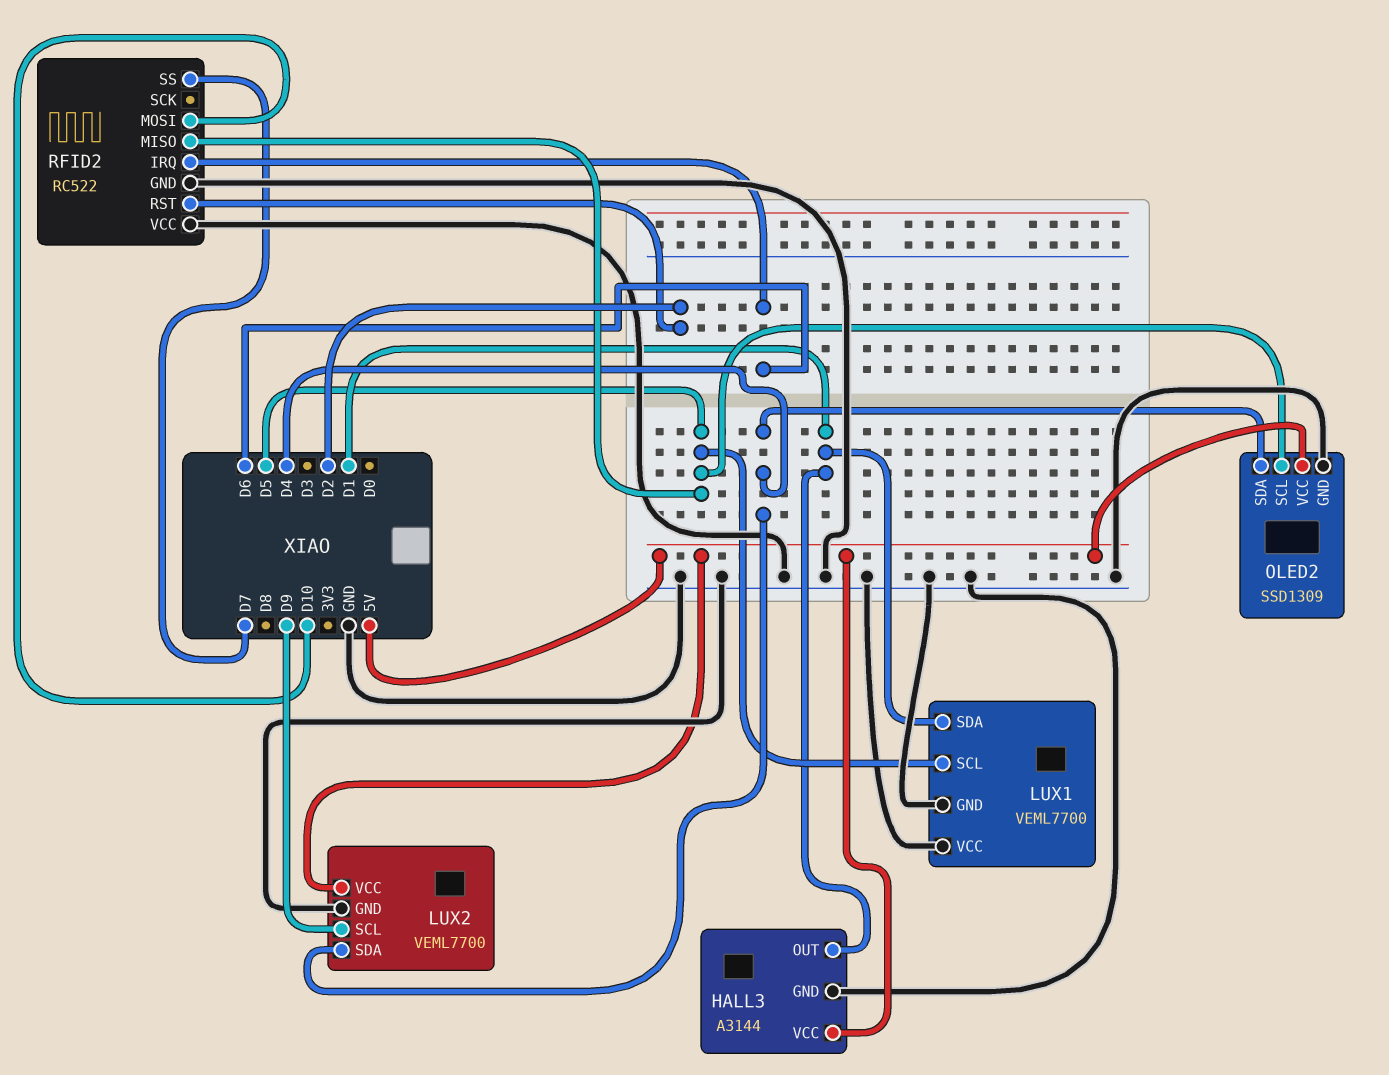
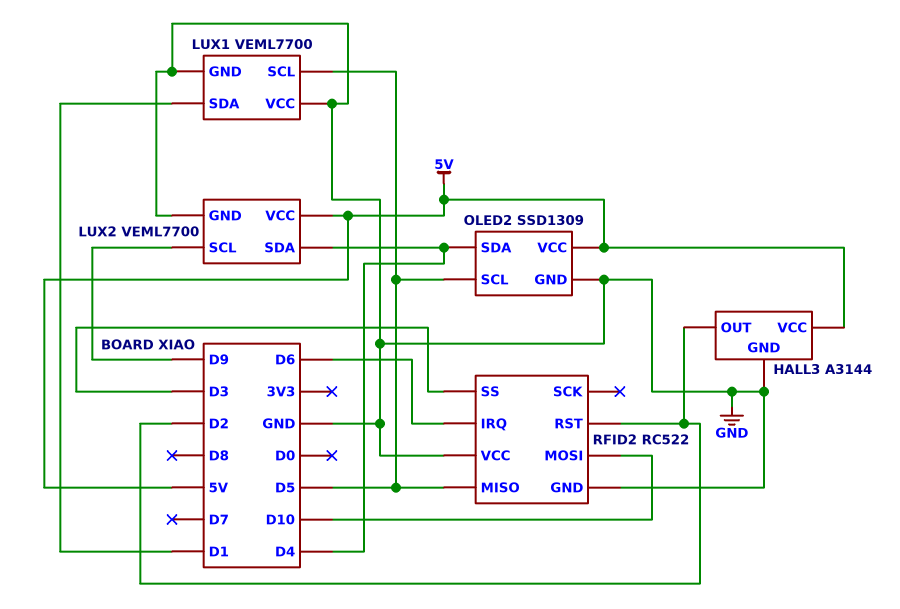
HALL3 pin OUT: D1 -> D2
RFID2 pin SS: D7 -> D3

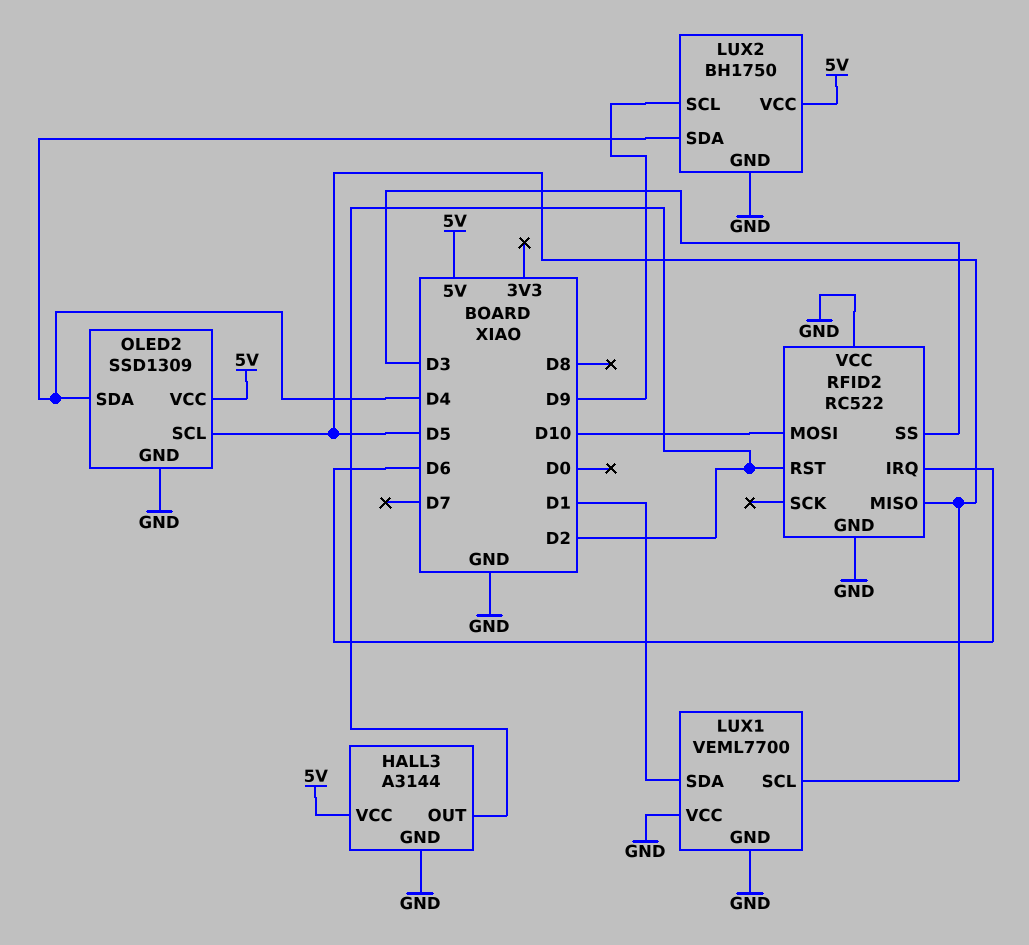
LUX2: VEML7700 -> BH1750

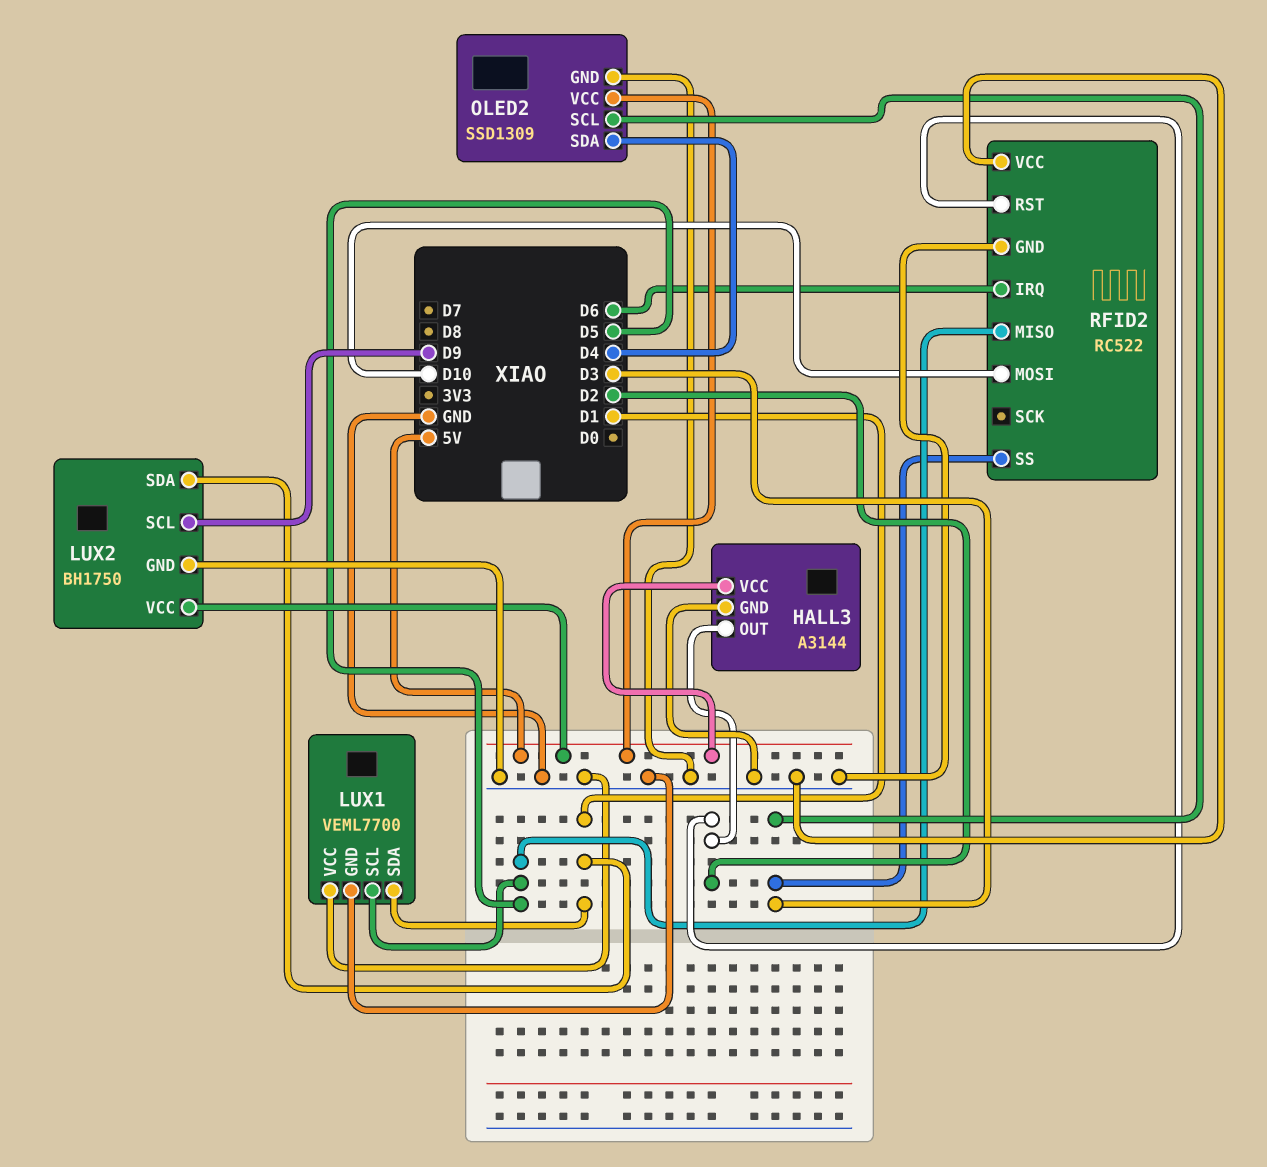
LUX2 pin SDA: D4 -> D1
OLED2 pin SCL: D5 -> D3

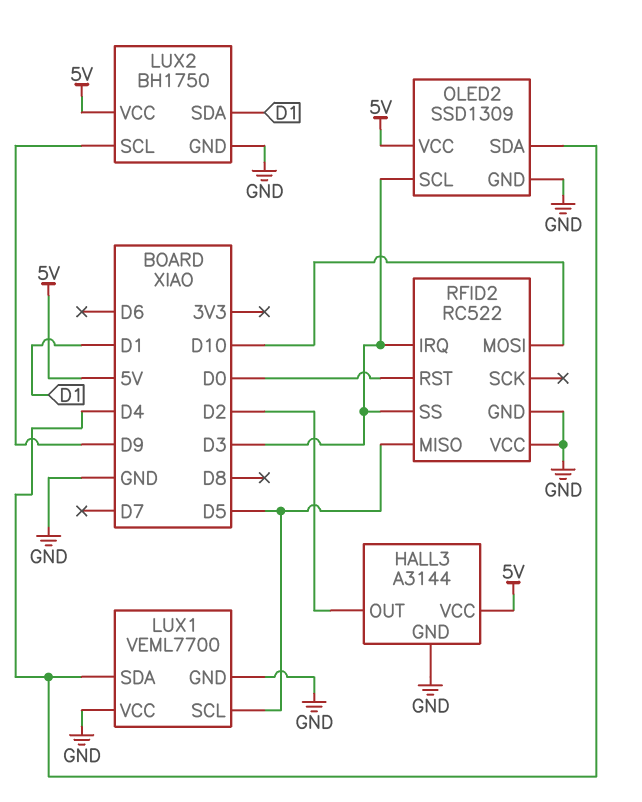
LUX1 pin SDA: D1 -> D4
RFID2 pin IRQ: D6 -> D3
RFID2 pin RST: D2 -> D0

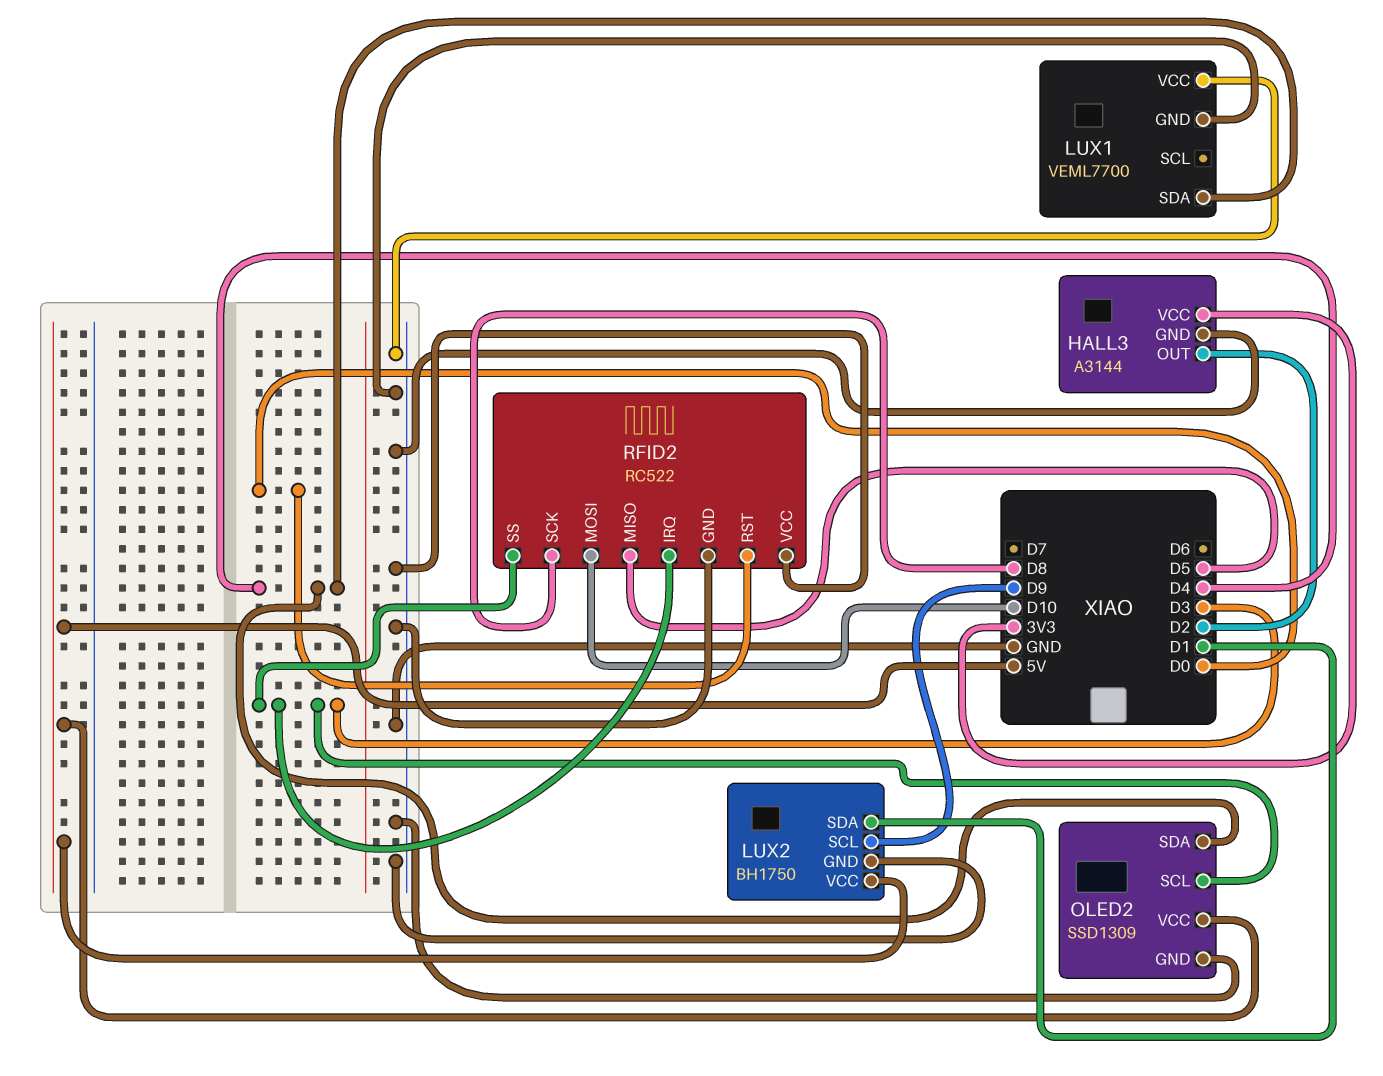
HALL3 pin VCC: 5V -> 3V3
LUX1 pin SCL: D5 -> none
RFID2 pin SCK: none -> D8

